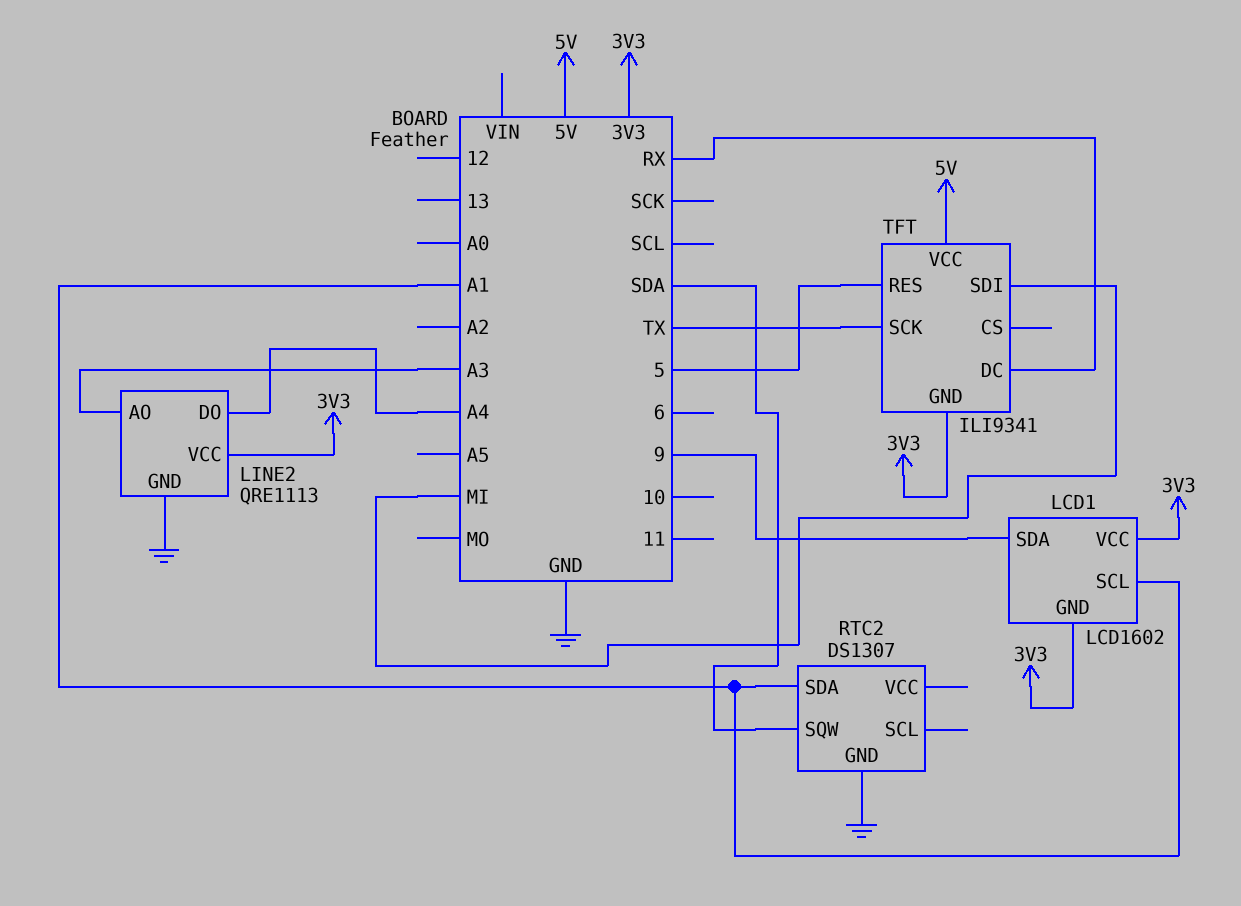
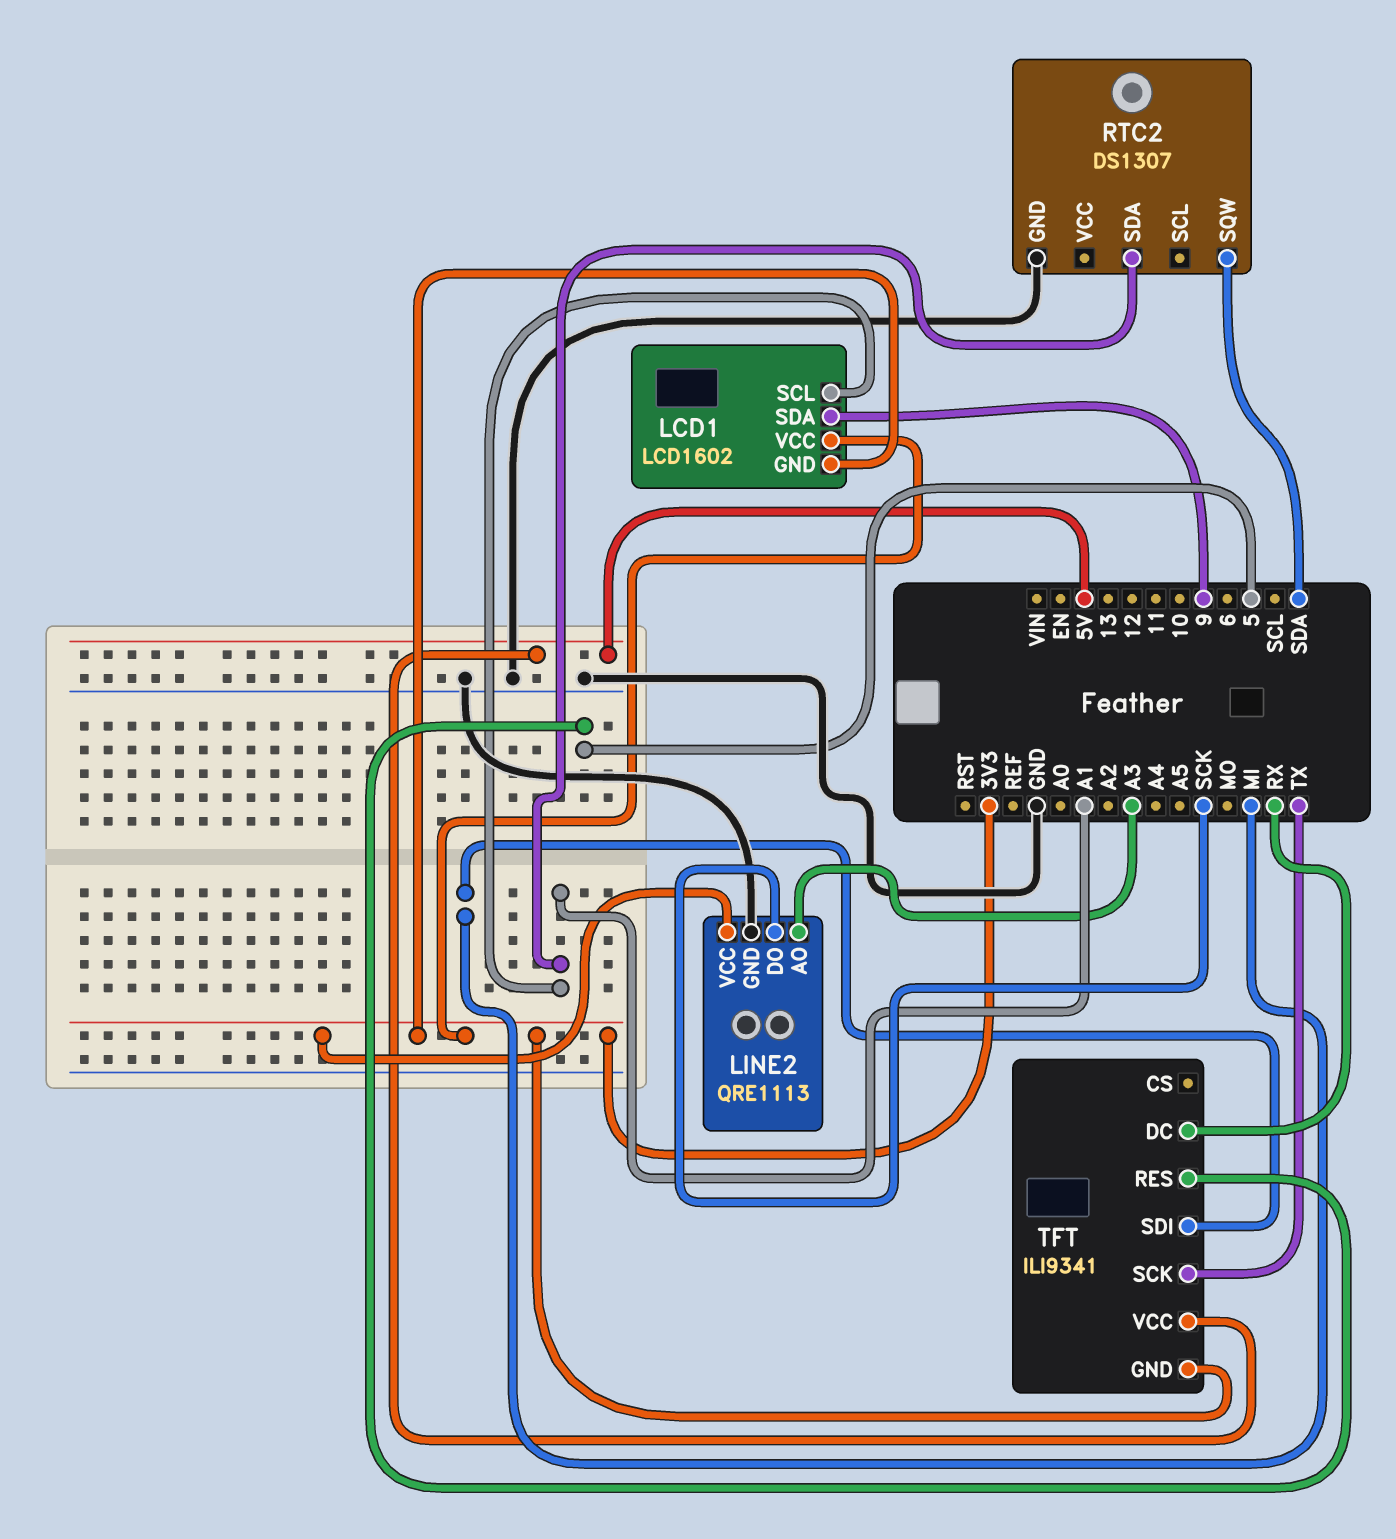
LINE2 pin DO: A4 -> SCK

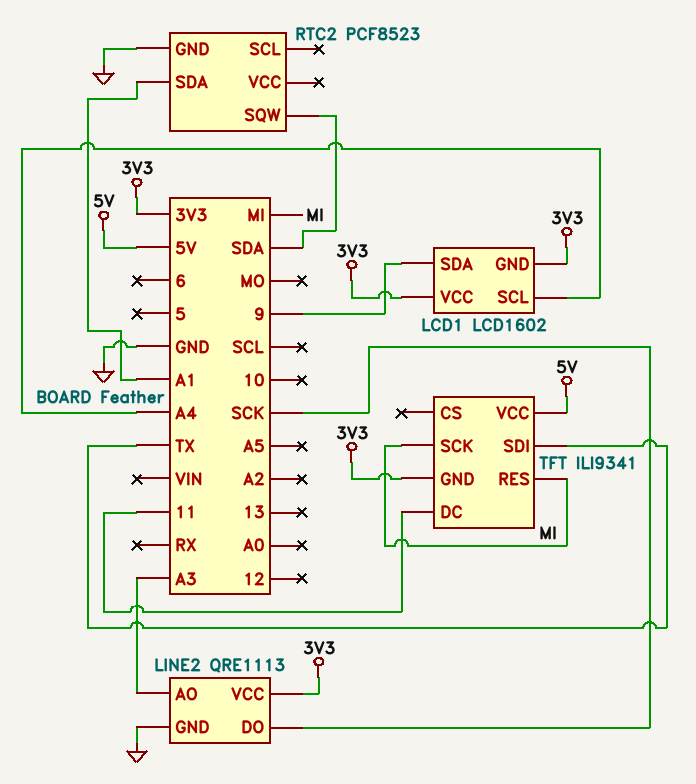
LCD1 pin SCL: A1 -> A4
RTC2: DS1307 -> PCF8523
TFT pin DC: RX -> 11
TFT pin RES: 5 -> MI
TFT pin SCK: TX -> MI
TFT pin SDI: MI -> TX

